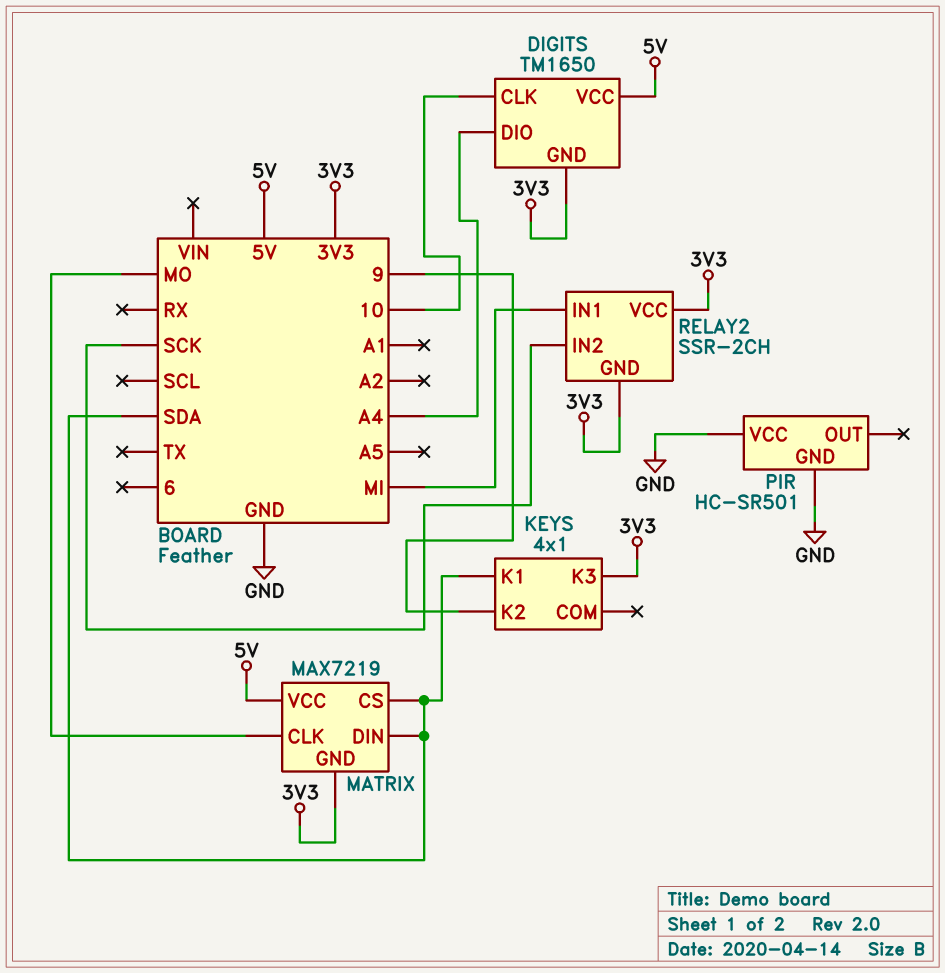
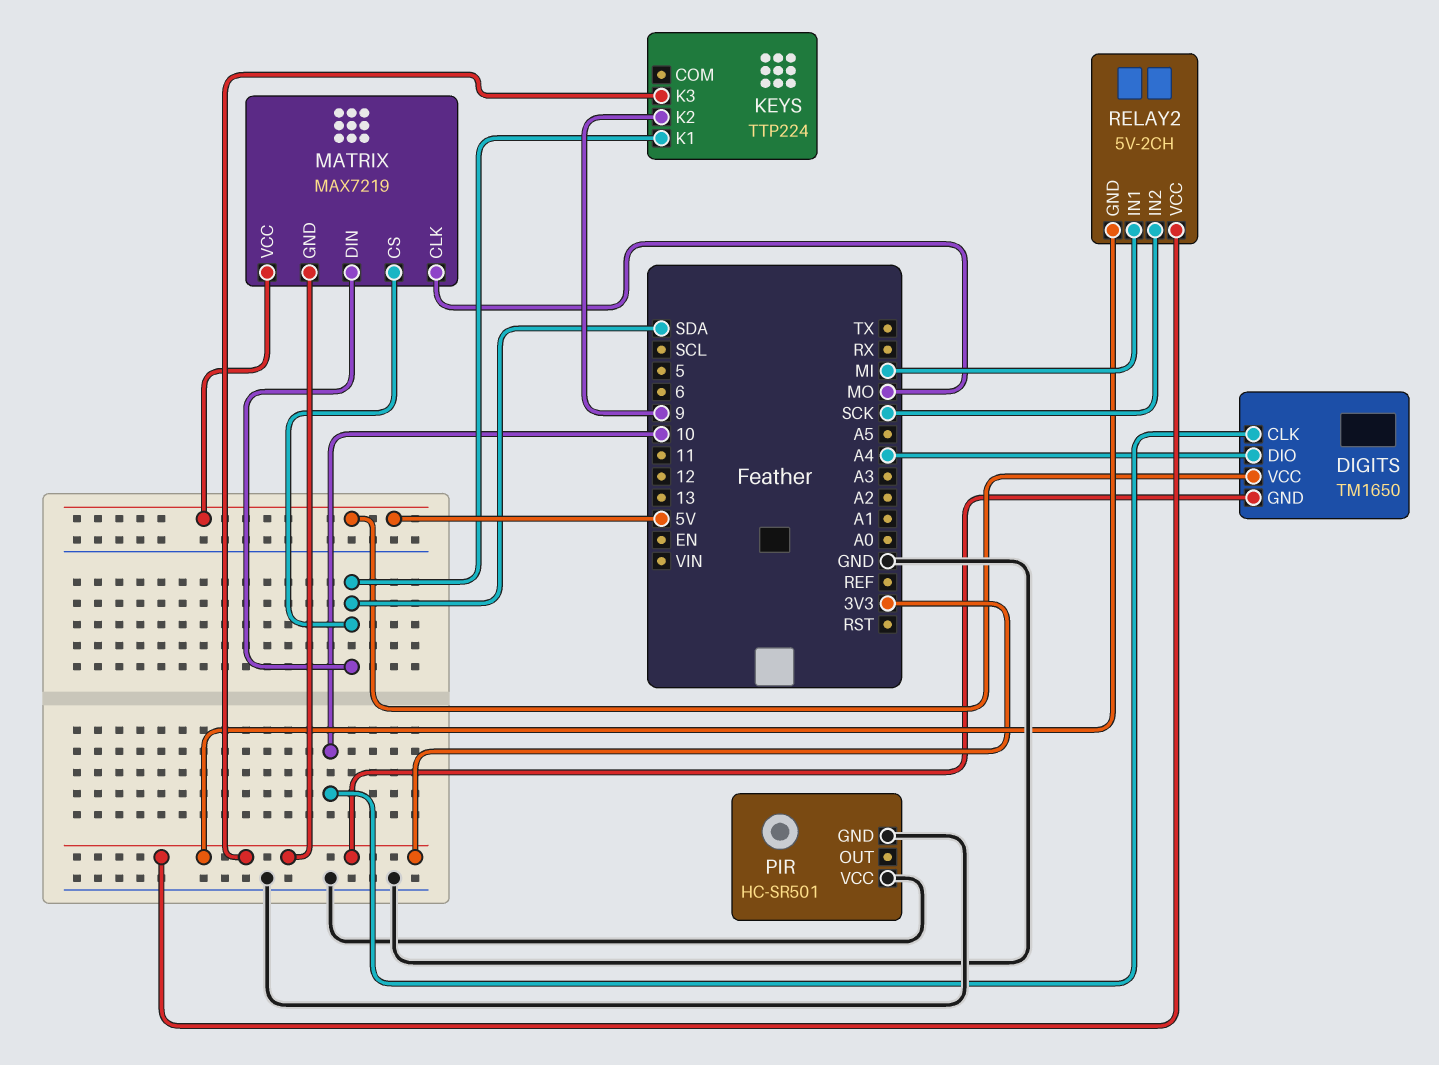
KEYS: 4x1 -> TTP224
RELAY2: SSR-2CH -> 5V-2CH

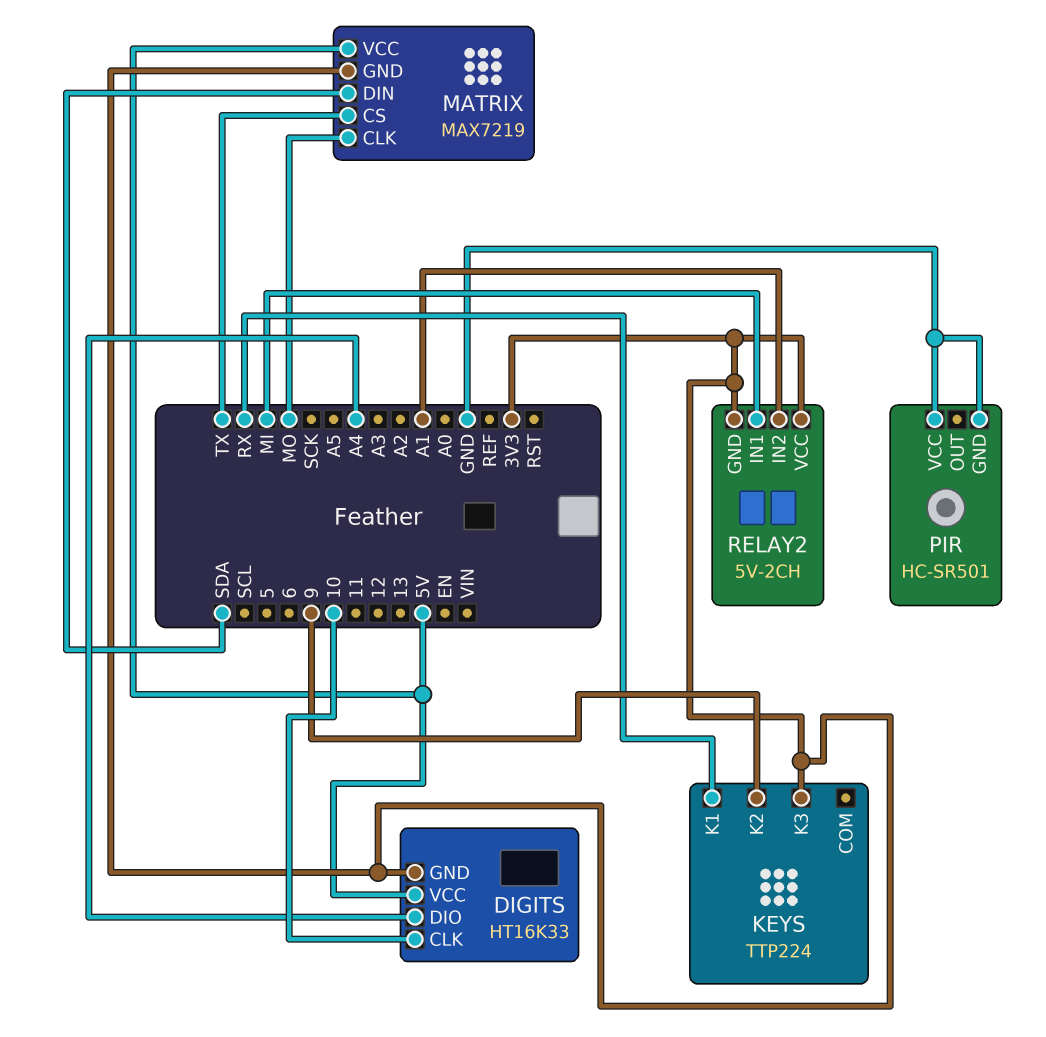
DIGITS: TM1650 -> HT16K33
KEYS pin K1: SDA -> RX
MATRIX pin CS: SDA -> TX
RELAY2 pin IN2: SCK -> A1

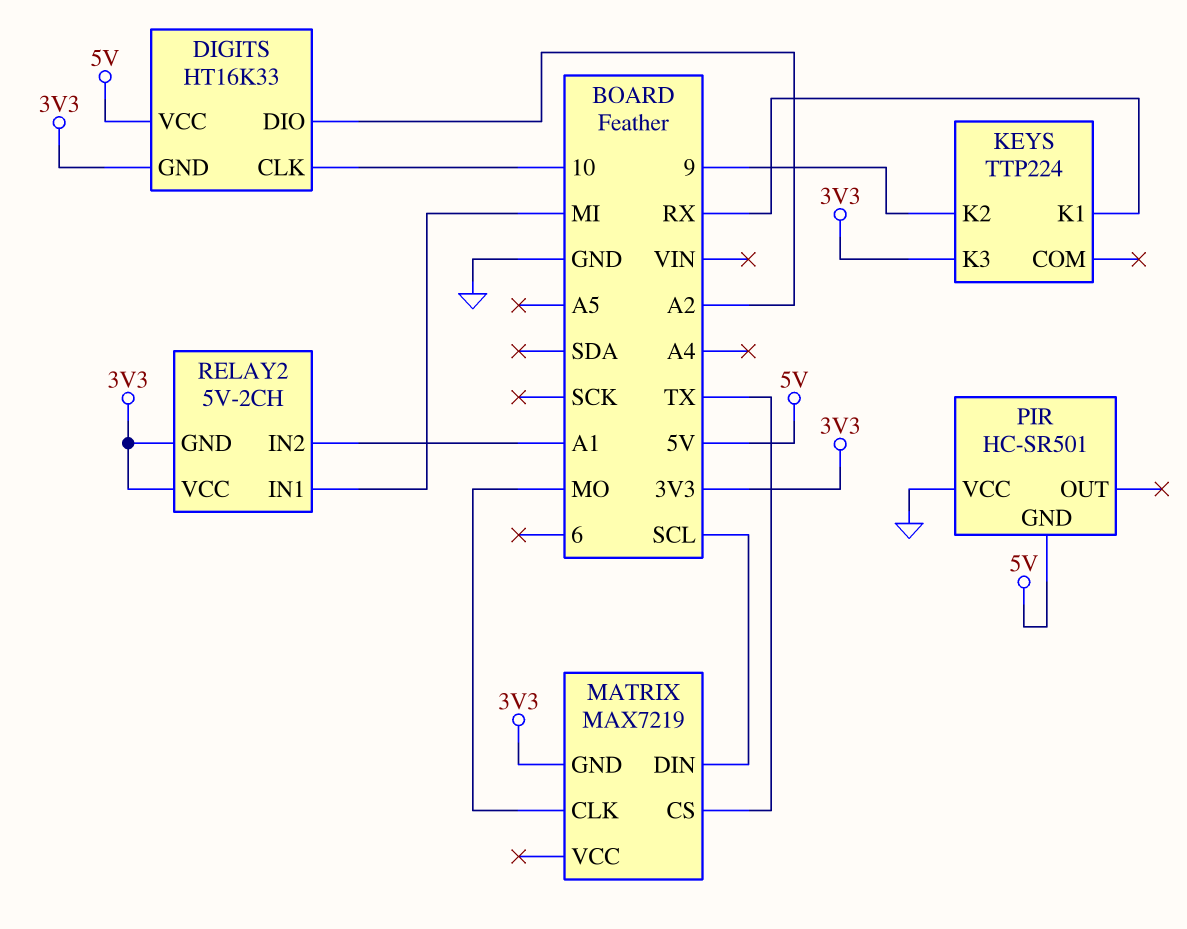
DIGITS pin DIO: A4 -> A2
MATRIX pin DIN: SDA -> SCL
MATRIX pin VCC: 5V -> none
PIR pin GND: GND -> 5V

